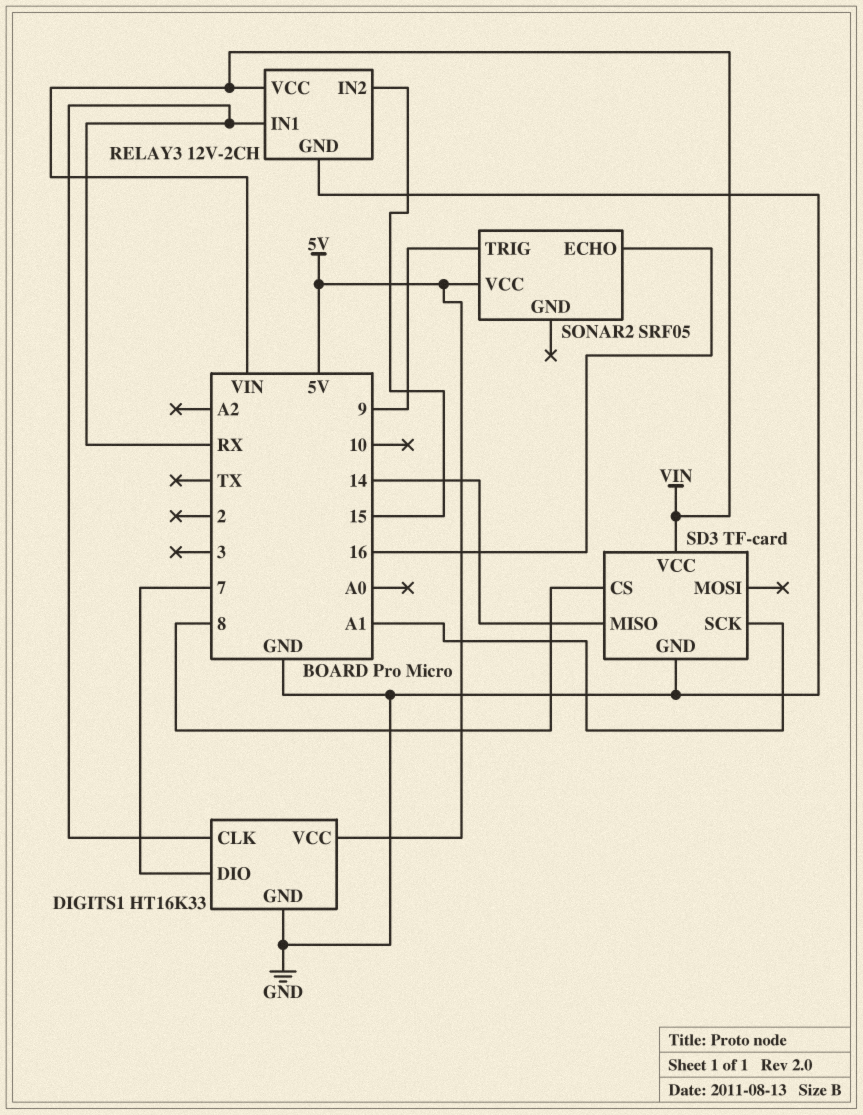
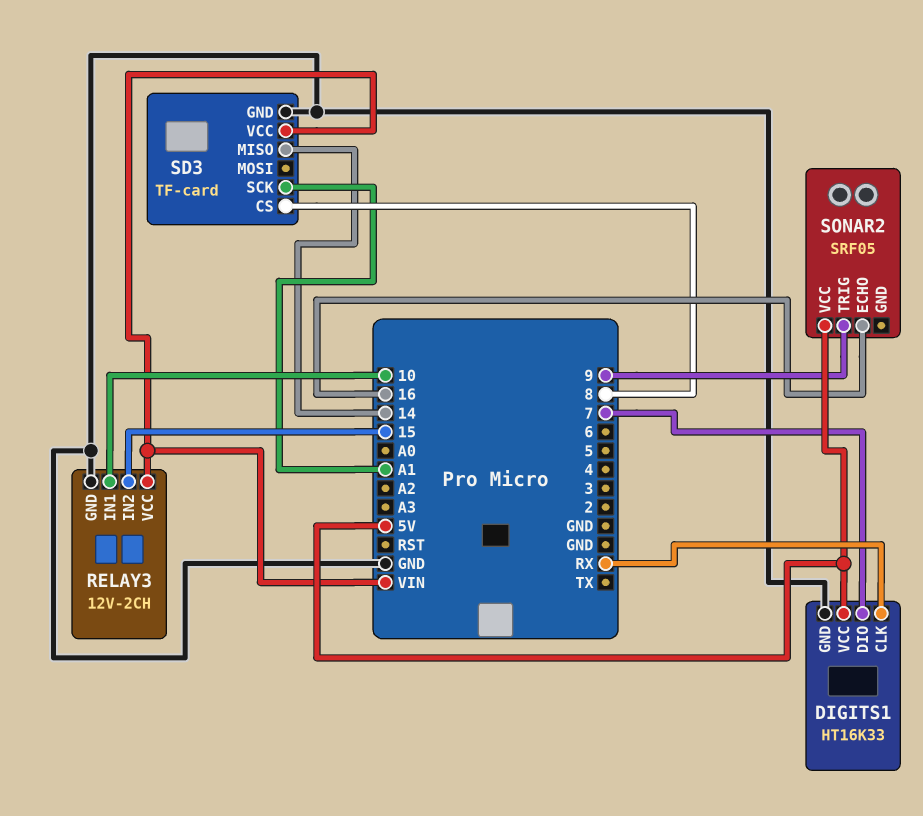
RELAY3 pin IN1: RX -> 10

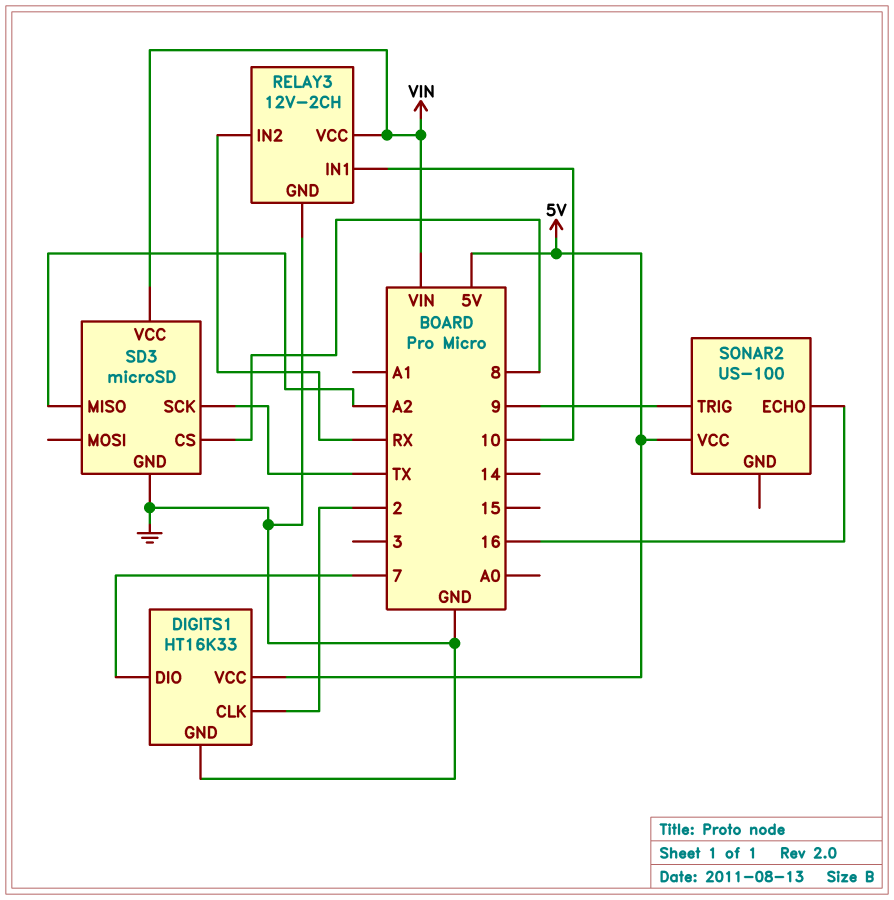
DIGITS1 pin CLK: RX -> 2
RELAY3 pin IN2: 15 -> RX
SD3: TF-card -> microSD
SD3 pin MISO: 14 -> A2
SD3 pin SCK: A1 -> TX
SONAR2: SRF05 -> US-100

